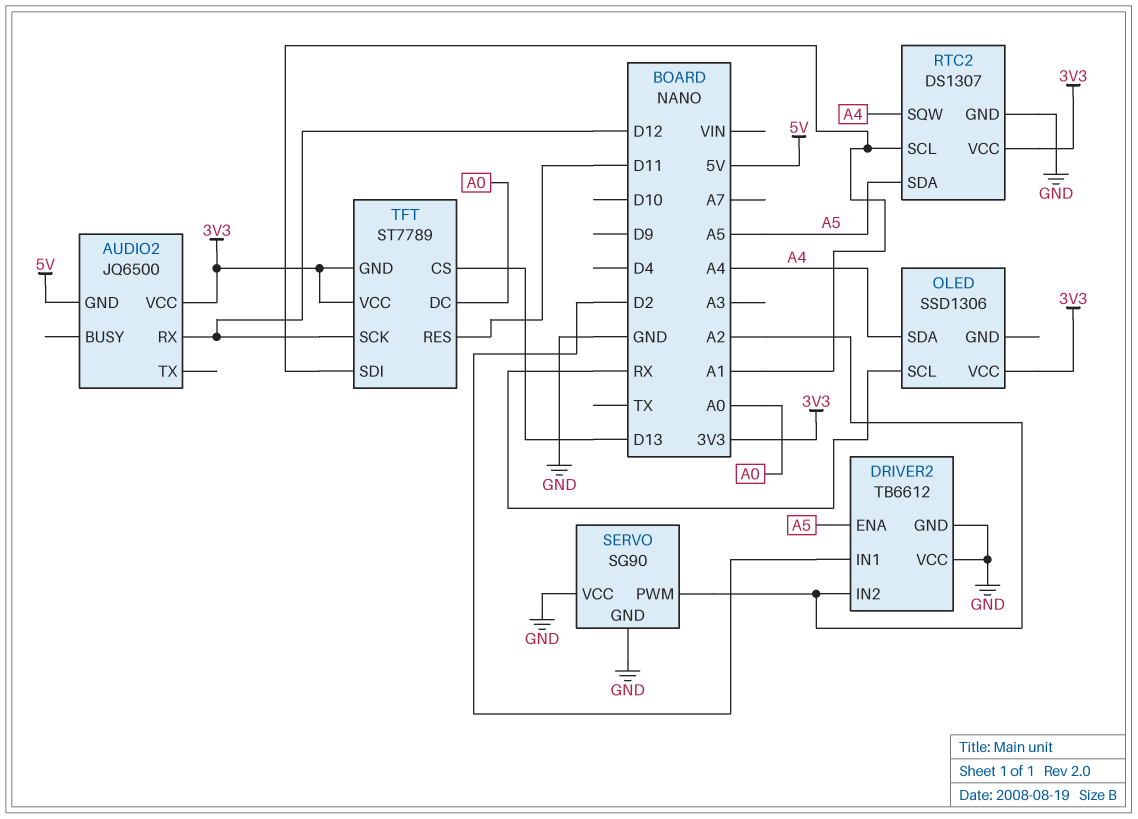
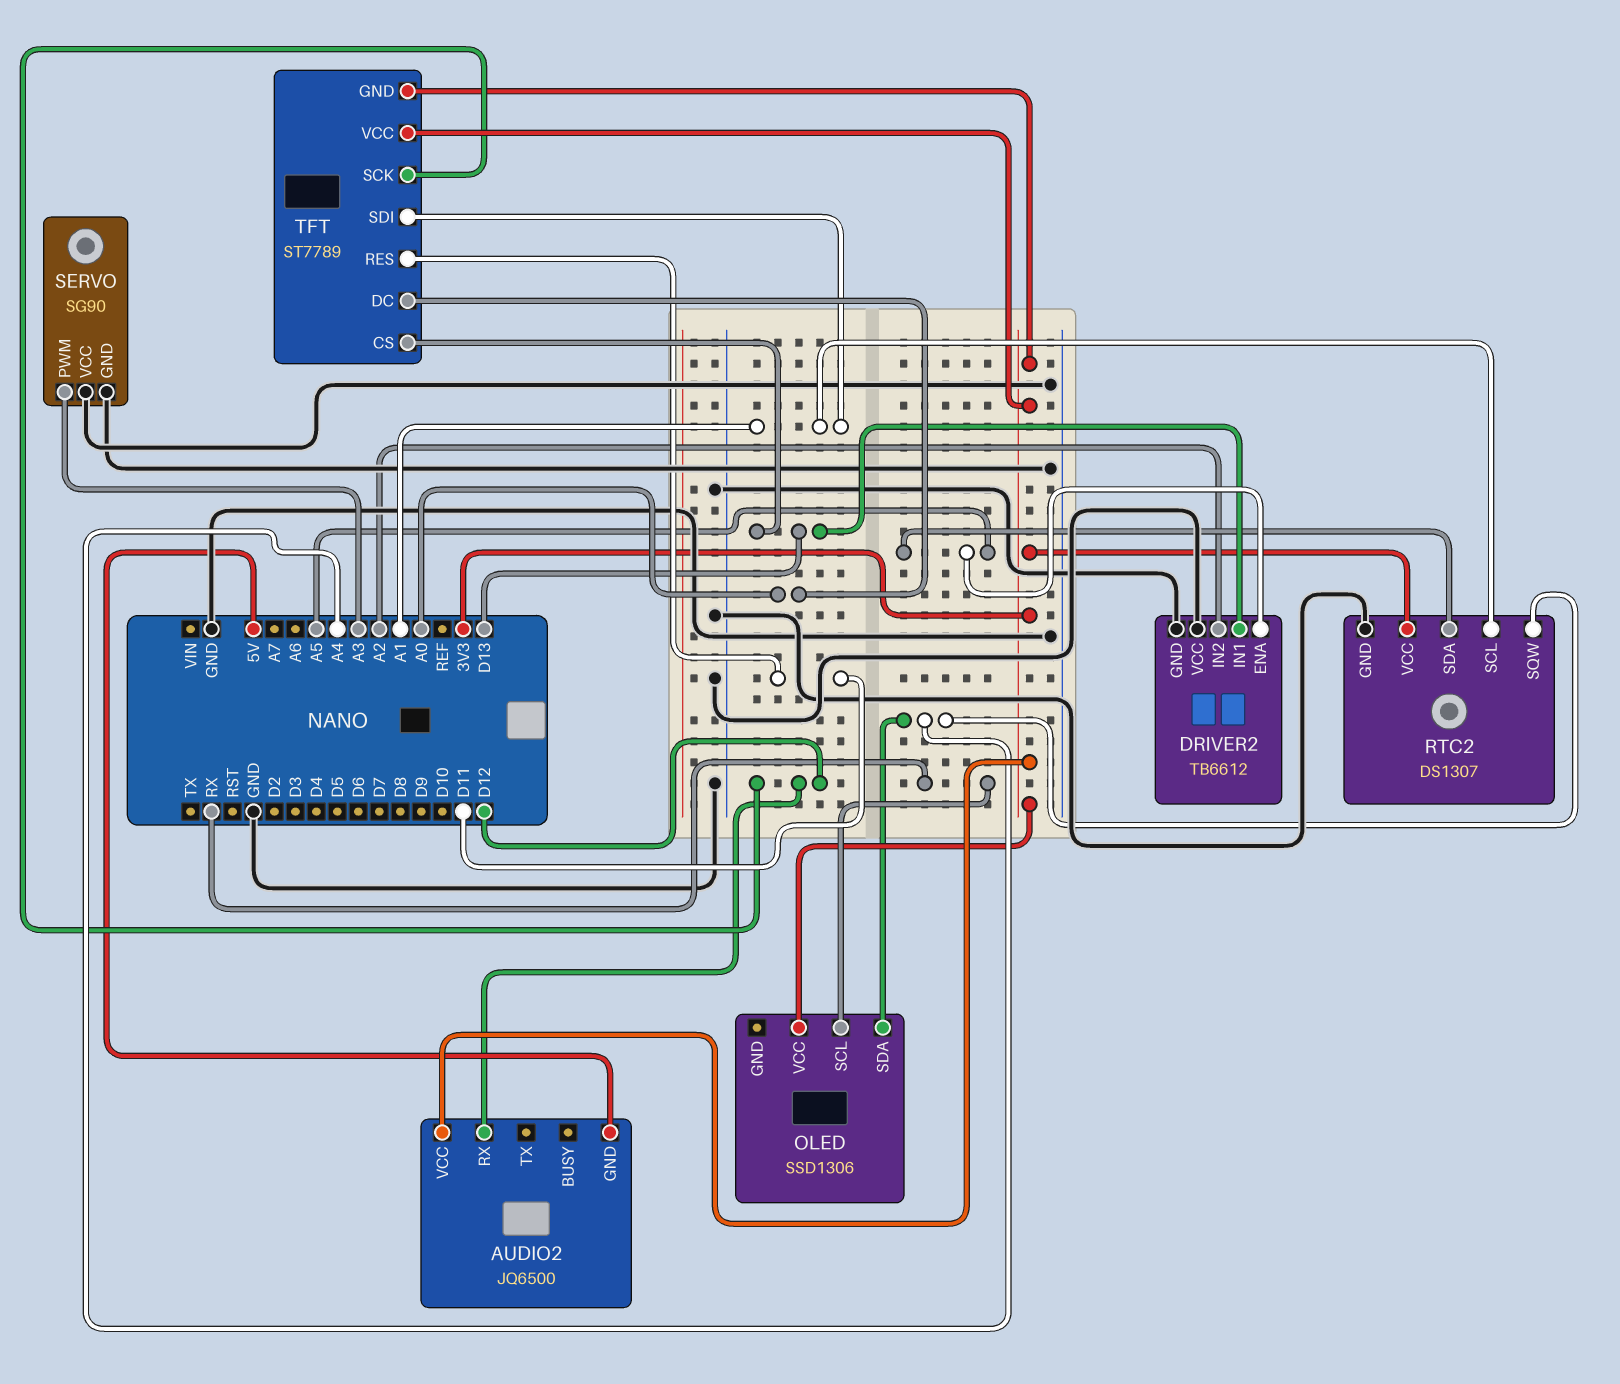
DRIVER2 pin IN1: D2 -> D13
SERVO pin PWM: A2 -> A3

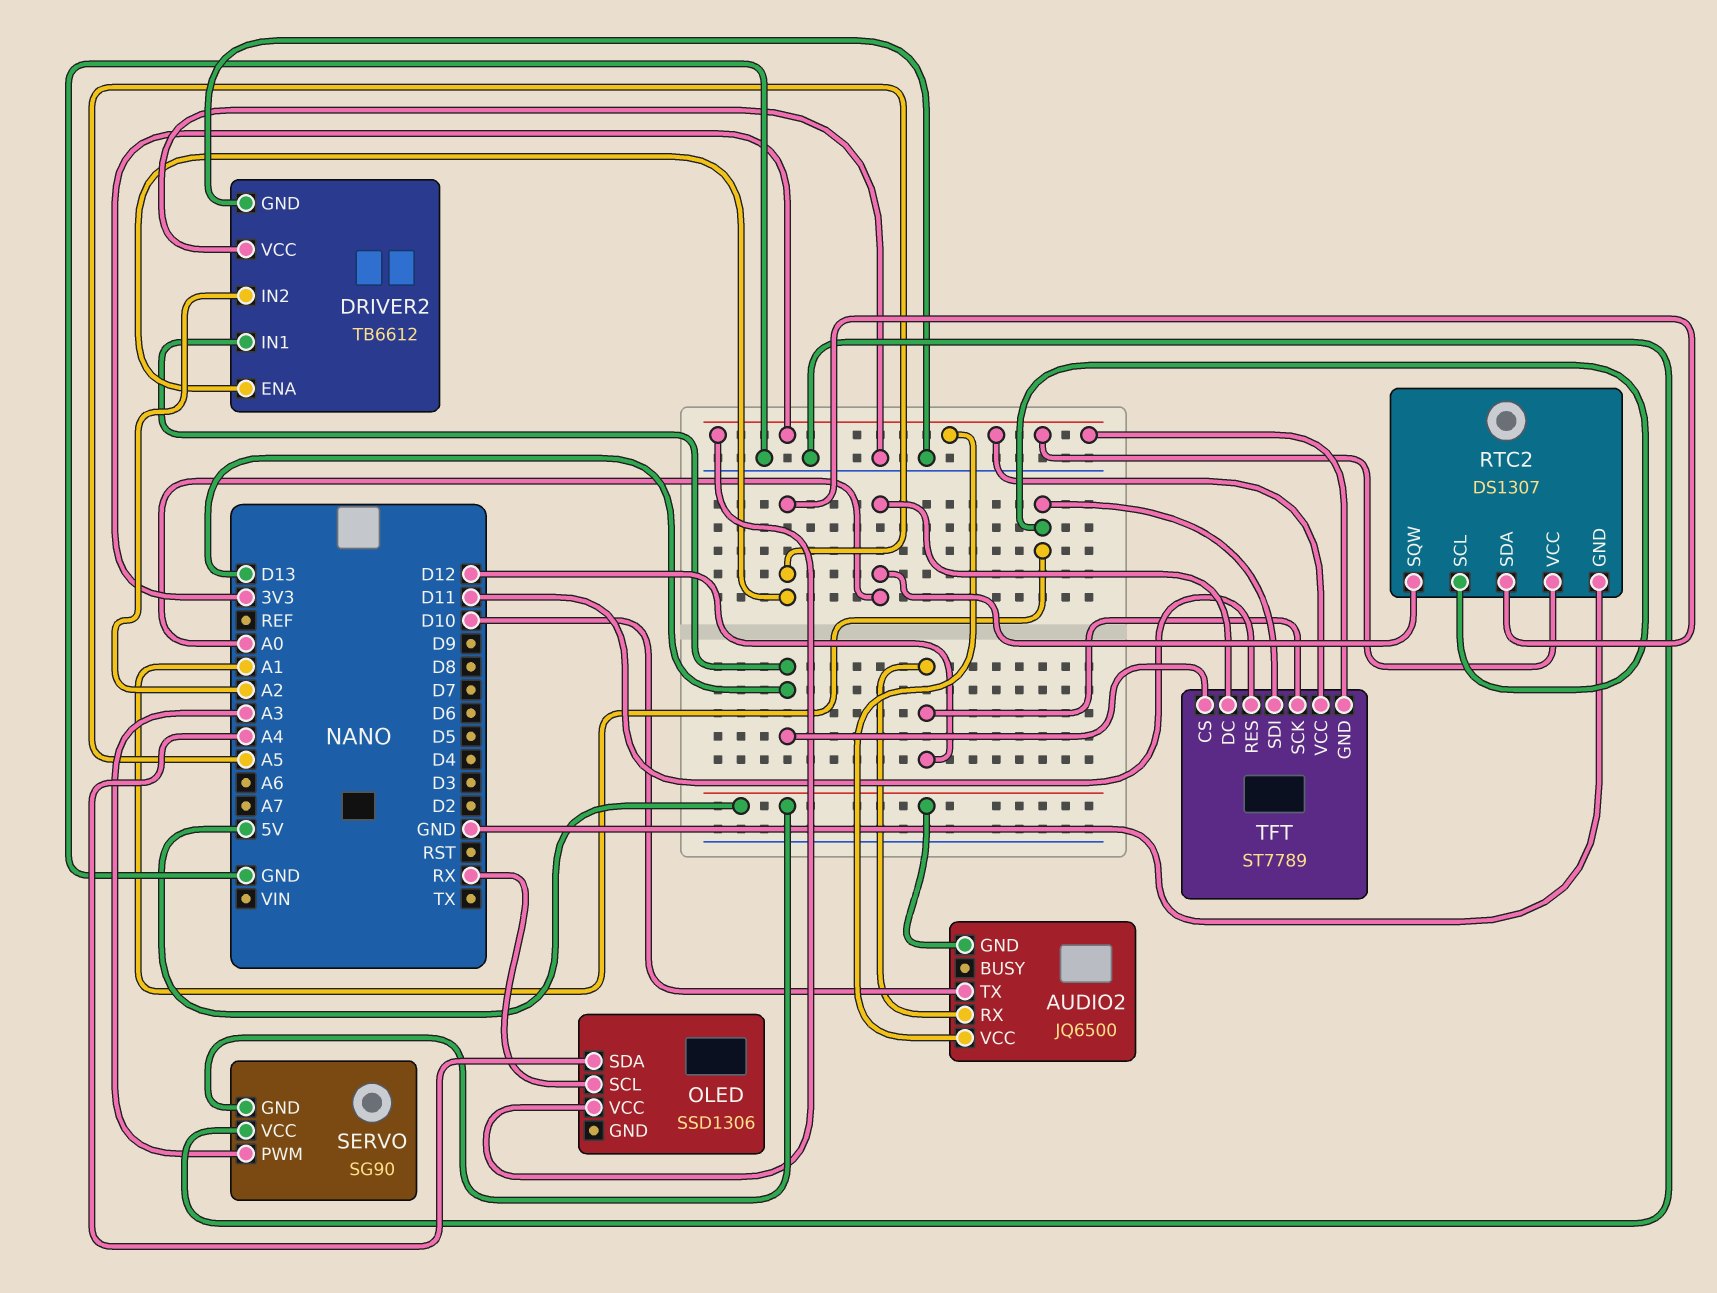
AUDIO2 pin TX: none -> D10
RTC2 pin SQW: A4 -> A0
SERVO pin GND: GND -> 5V

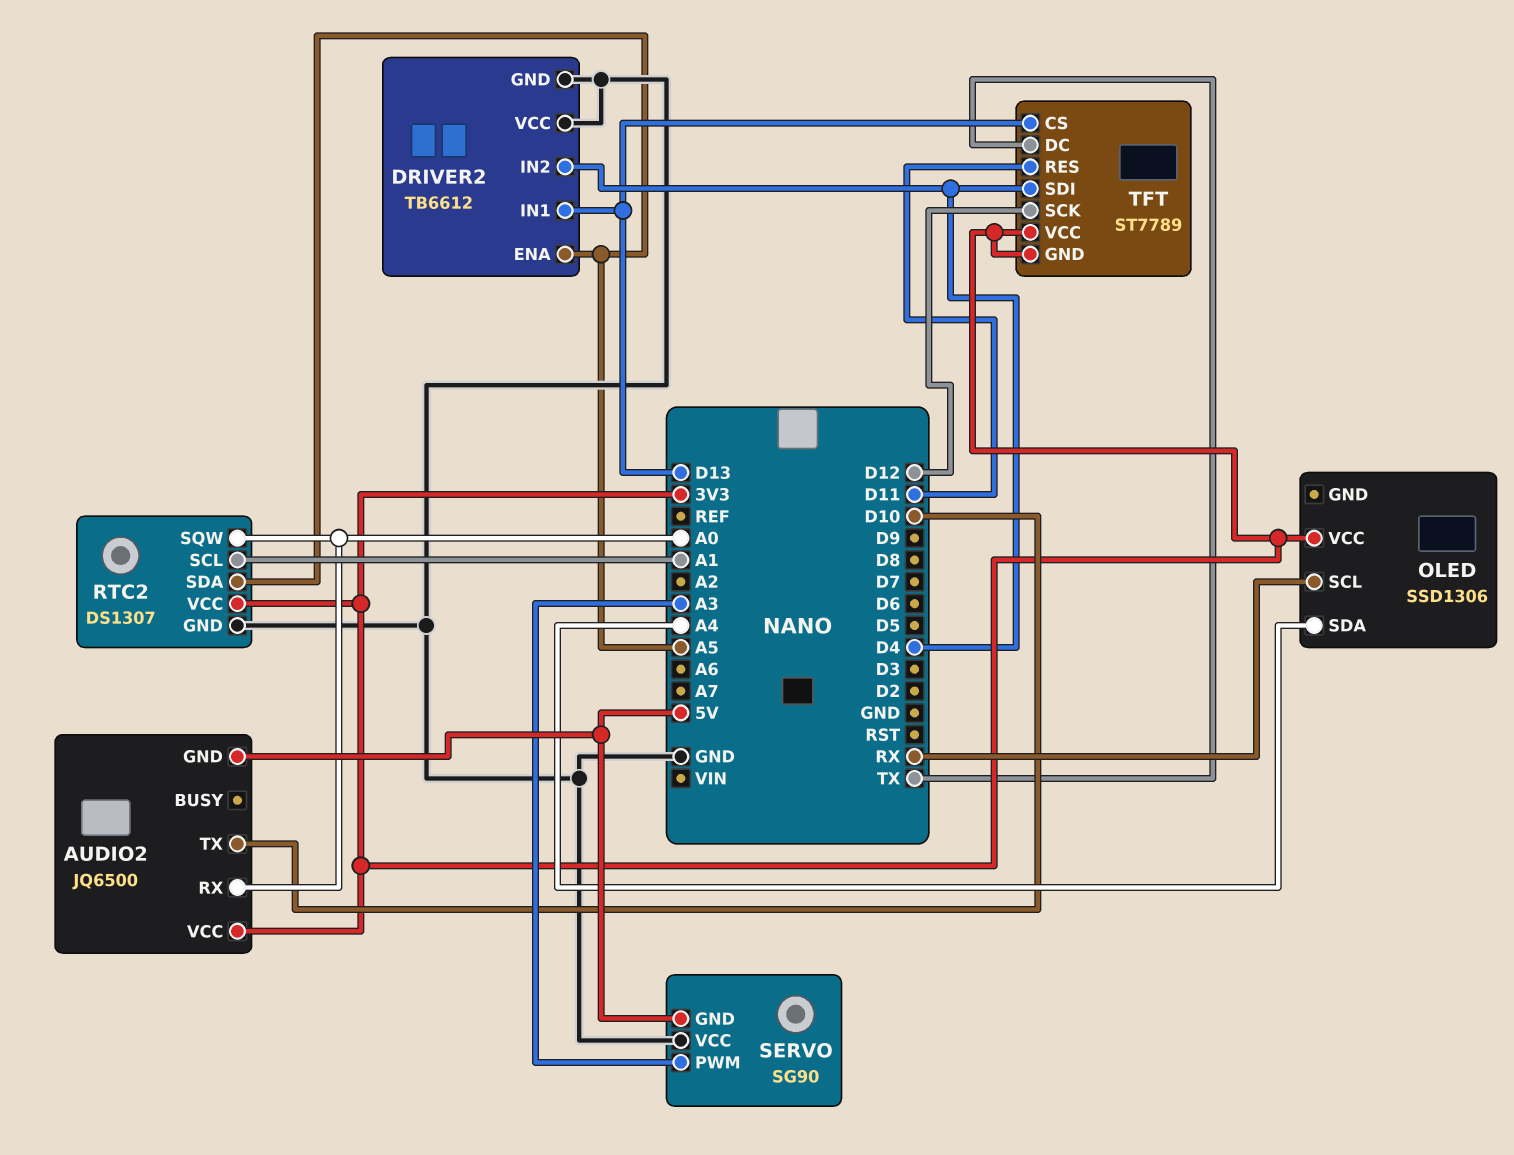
AUDIO2 pin RX: D12 -> A0
DRIVER2 pin IN2: A2 -> D4
TFT pin DC: A0 -> TX
TFT pin SDI: A1 -> D4

